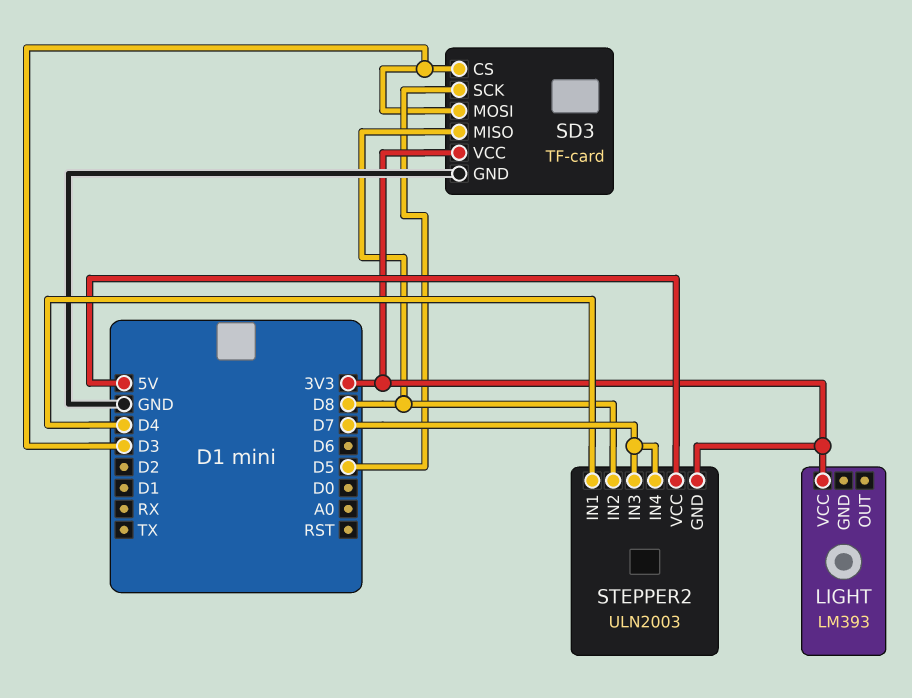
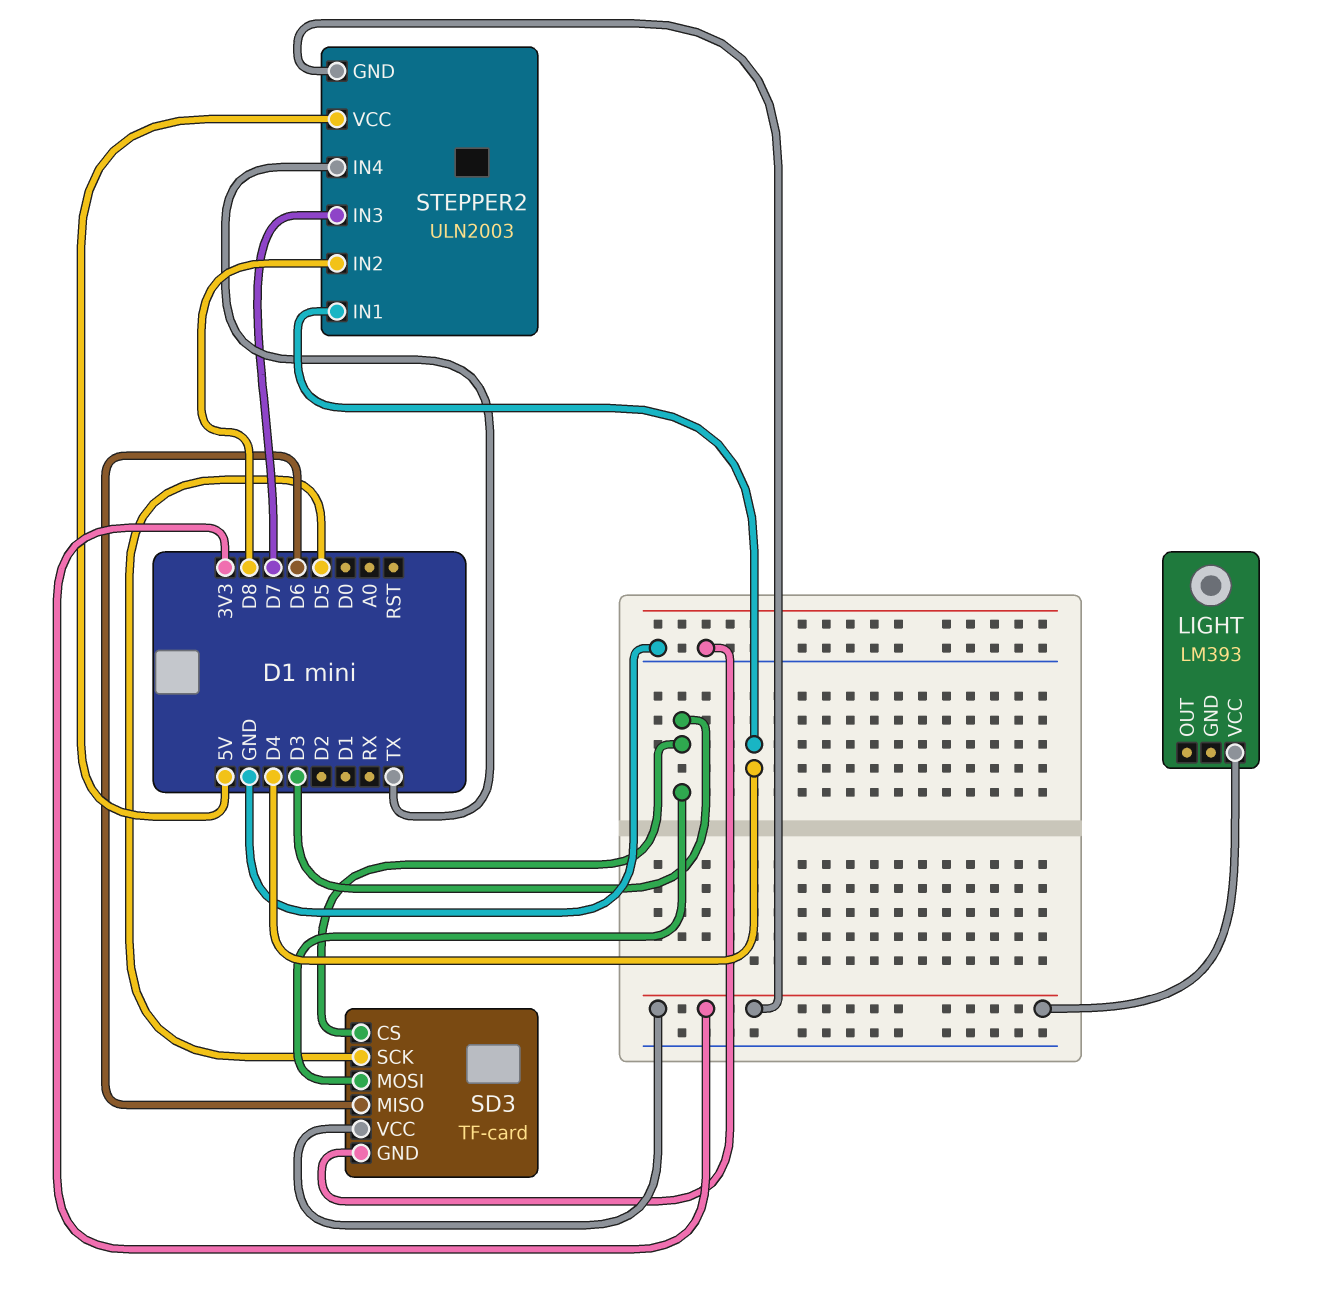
SD3 pin MISO: D8 -> D6
STEPPER2 pin IN4: D7 -> TX

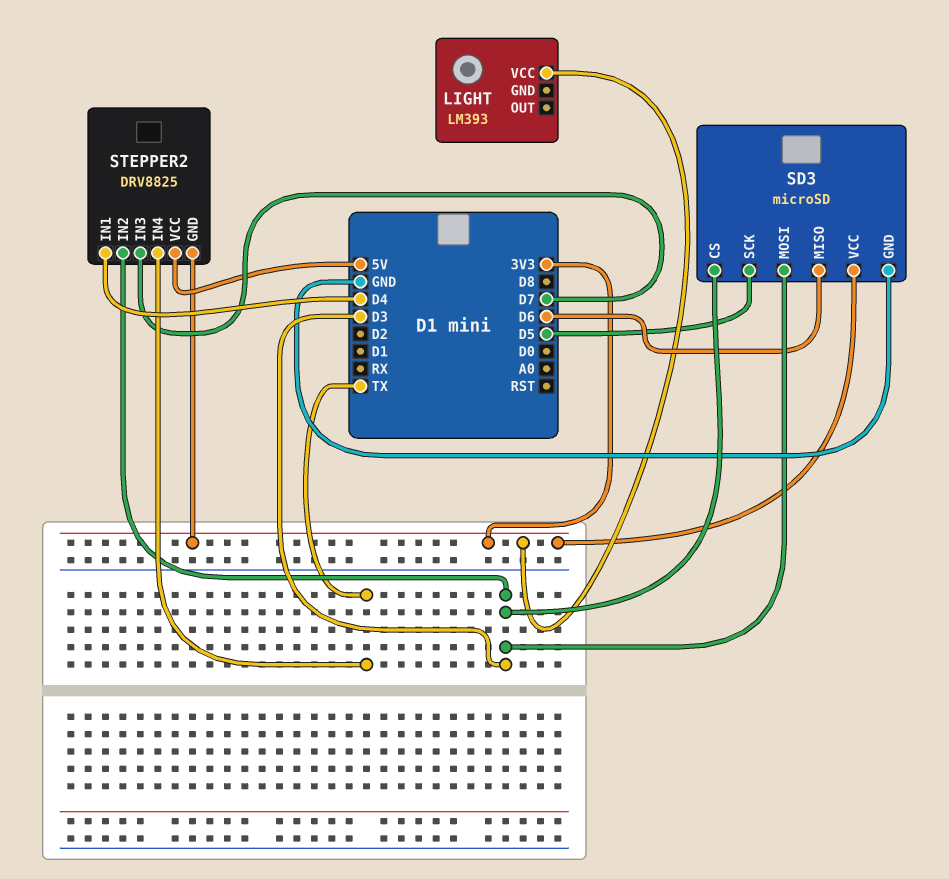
SD3: TF-card -> microSD
STEPPER2: ULN2003 -> DRV8825
STEPPER2 pin IN2: D8 -> D3

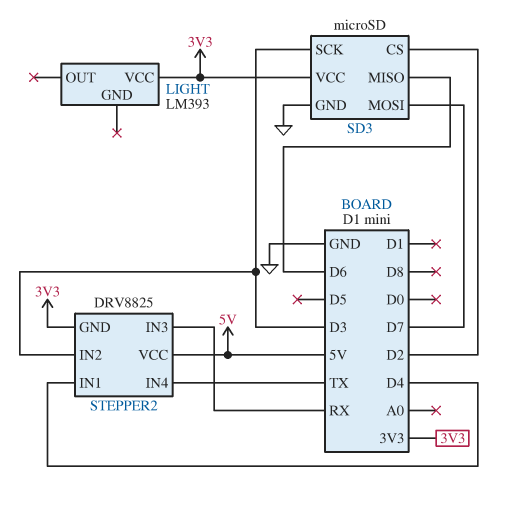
SD3 pin CS: D3 -> D2
SD3 pin MOSI: D3 -> D7
SD3 pin SCK: D5 -> D3
STEPPER2 pin IN3: D7 -> RX

